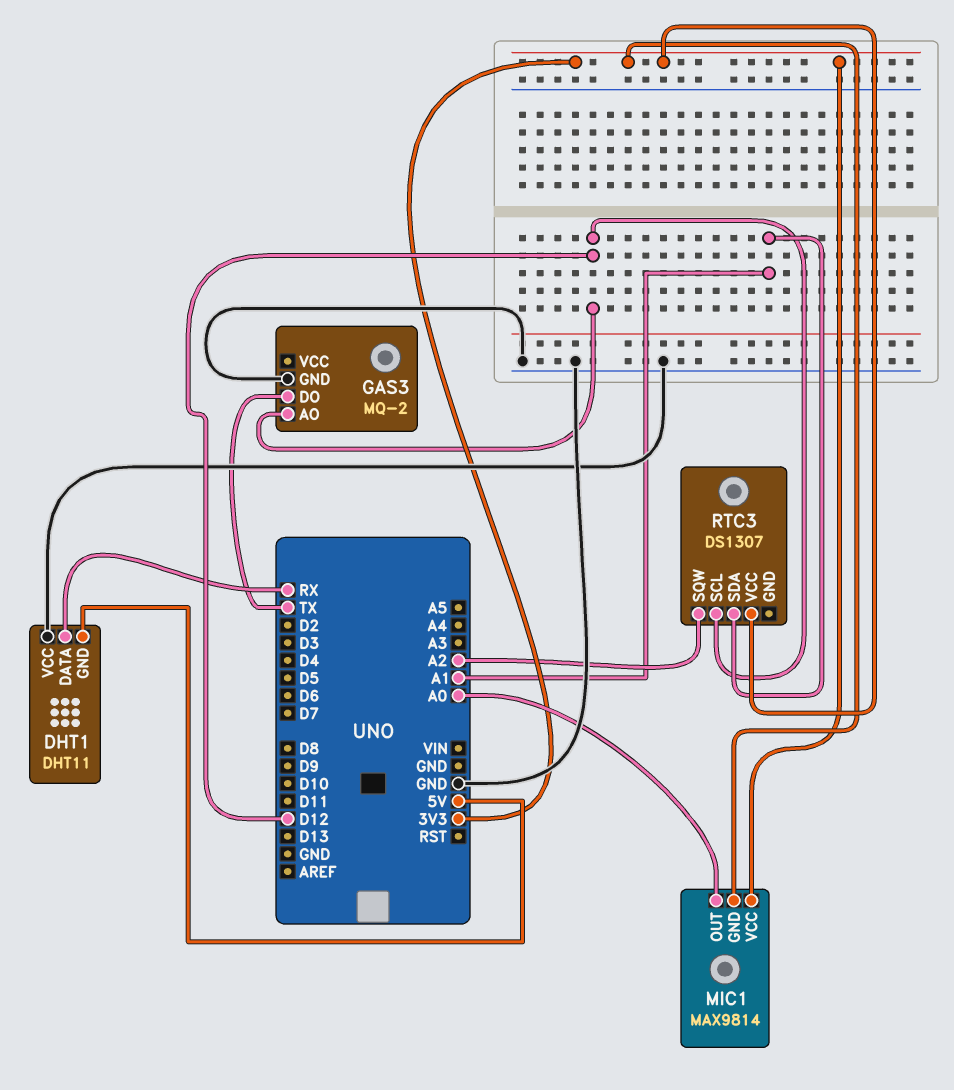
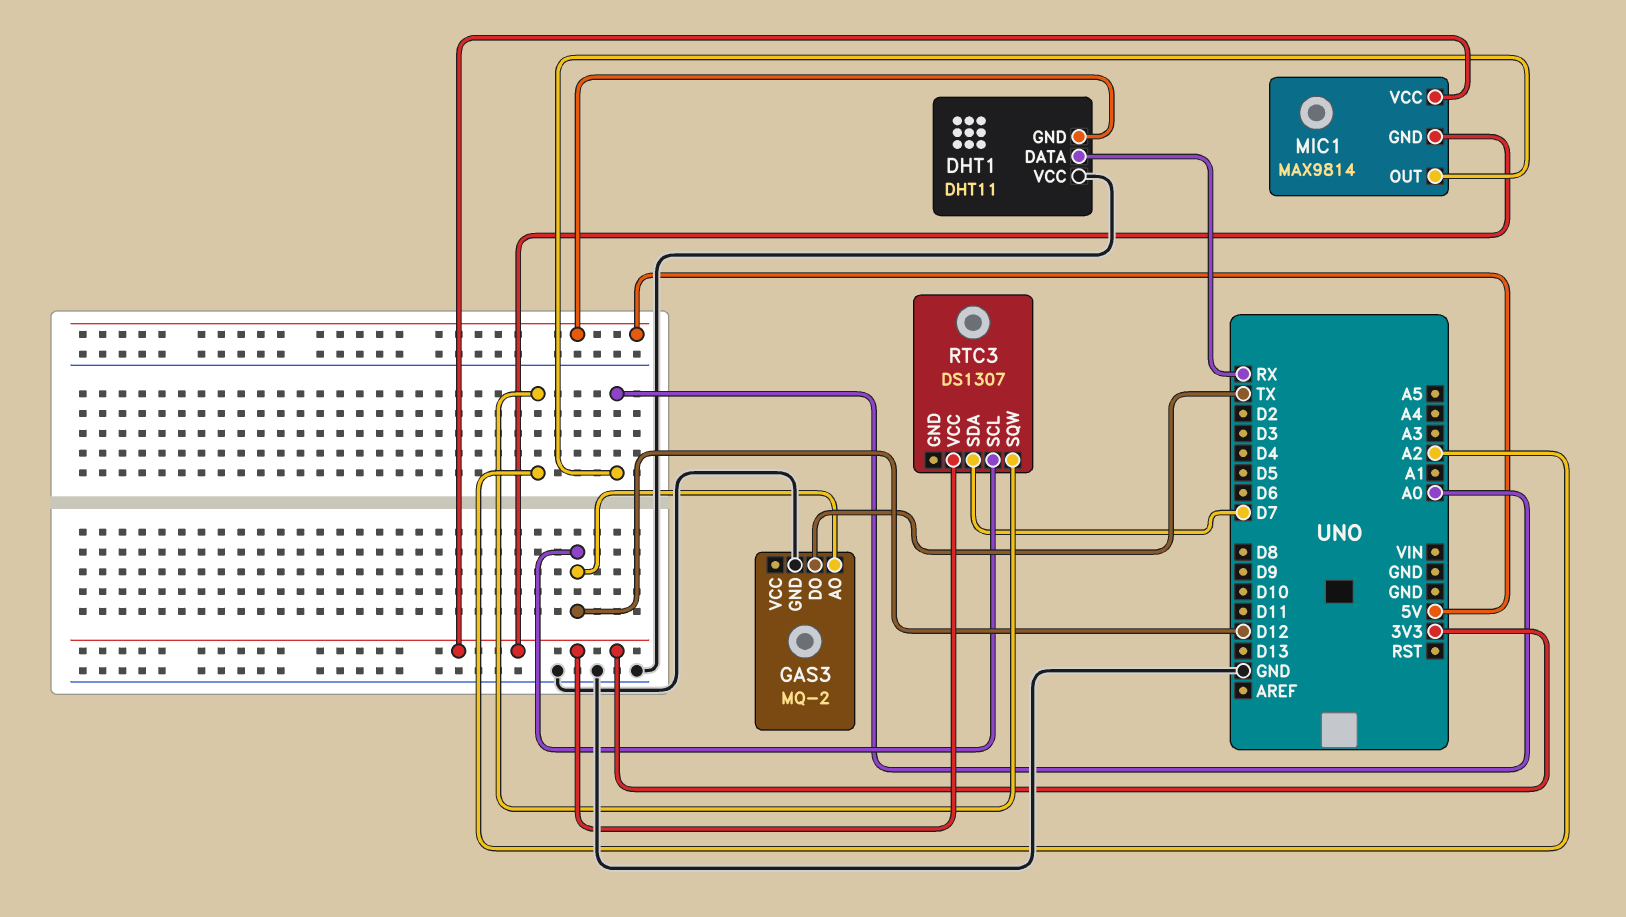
RTC3 pin SDA: A1 -> D7

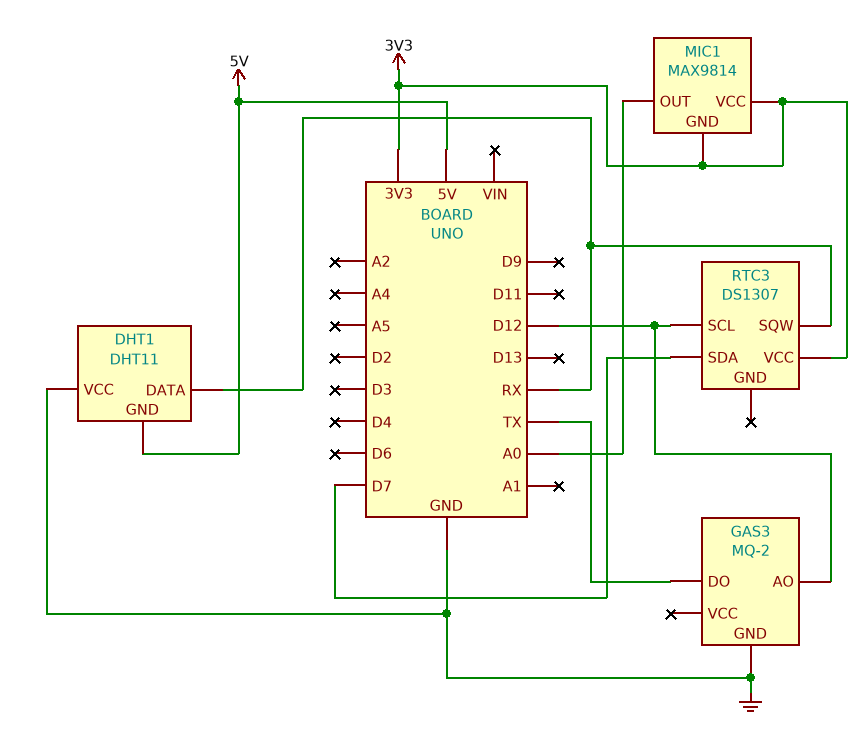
RTC3 pin SQW: A2 -> RX

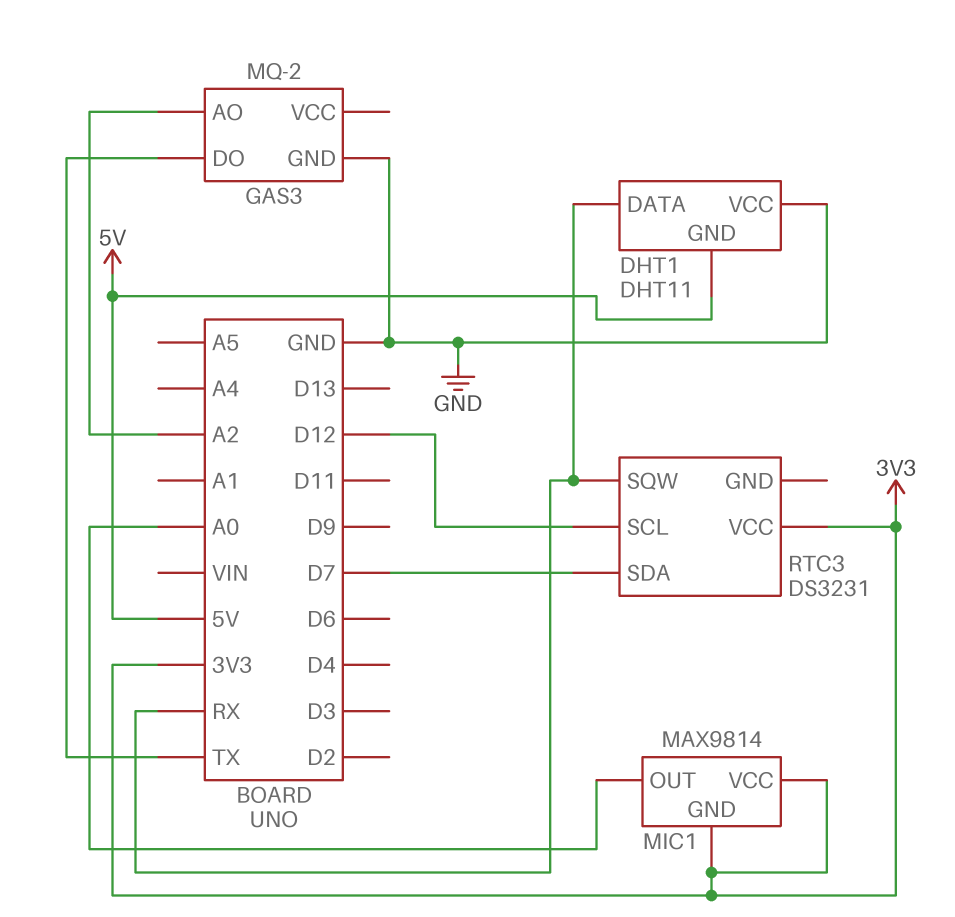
GAS3 pin AO: D12 -> A2
RTC3: DS1307 -> DS3231

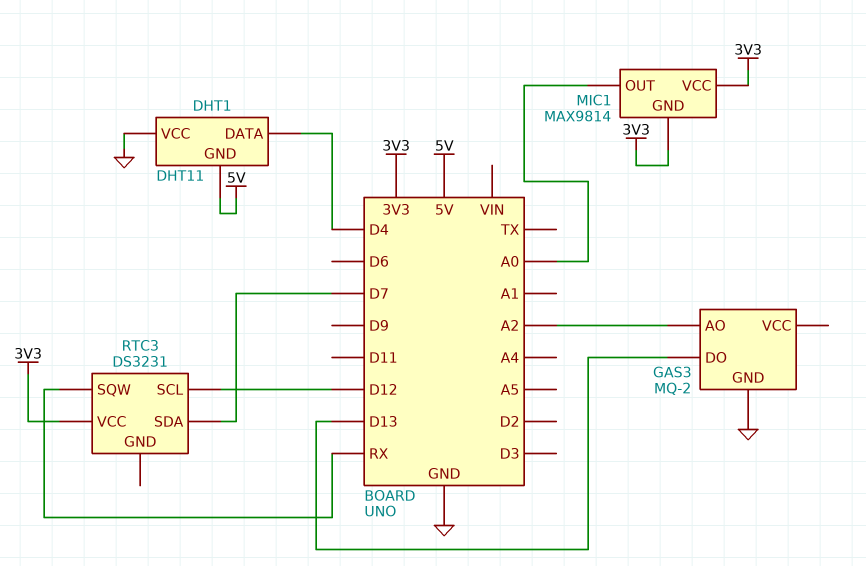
DHT1 pin DATA: RX -> D4
GAS3 pin DO: TX -> D13

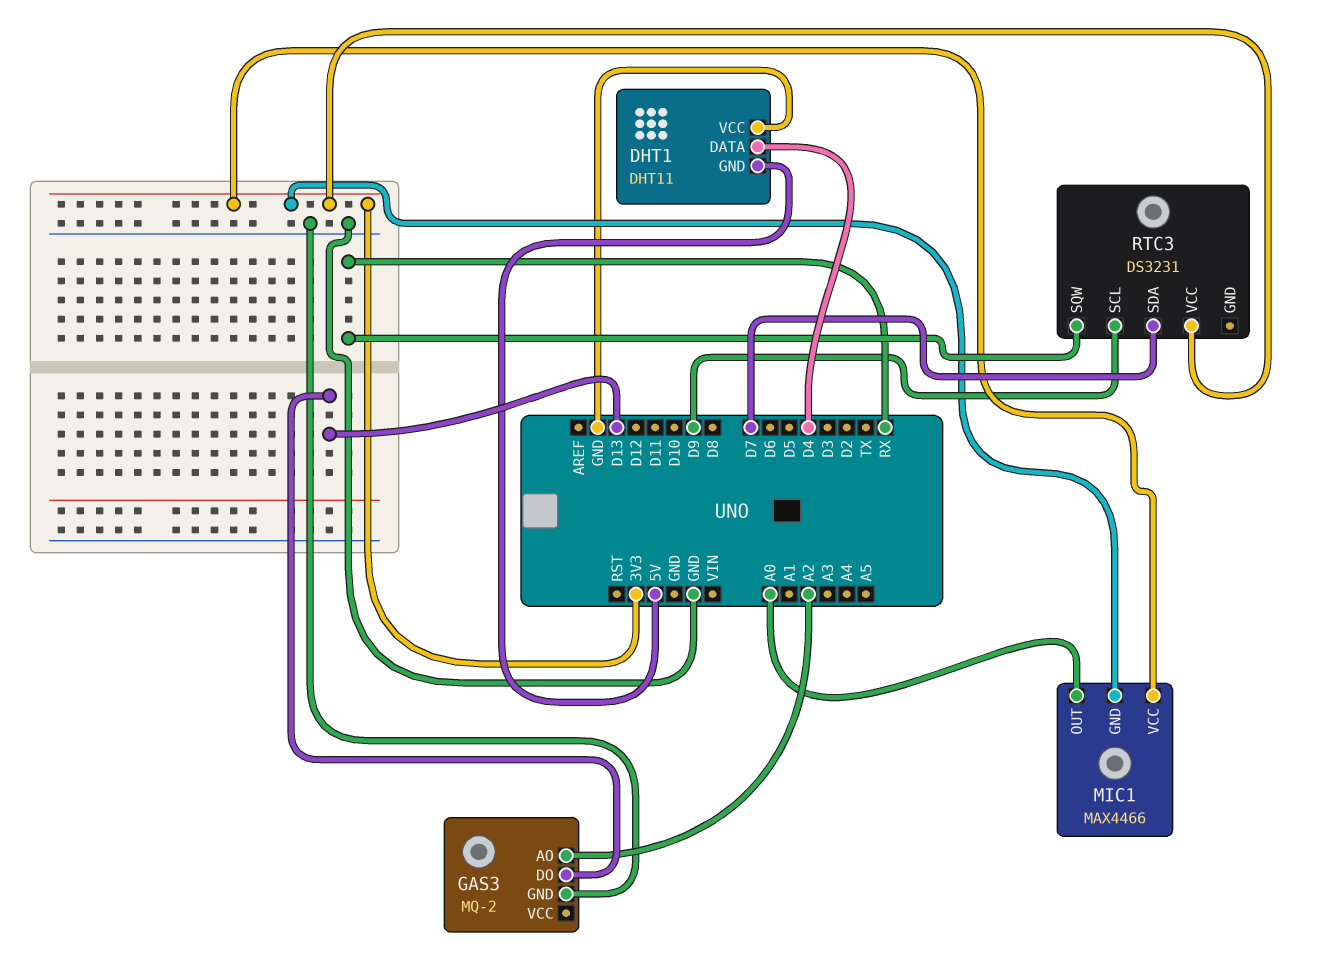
MIC1: MAX9814 -> MAX4466
RTC3 pin SCL: D12 -> D9

